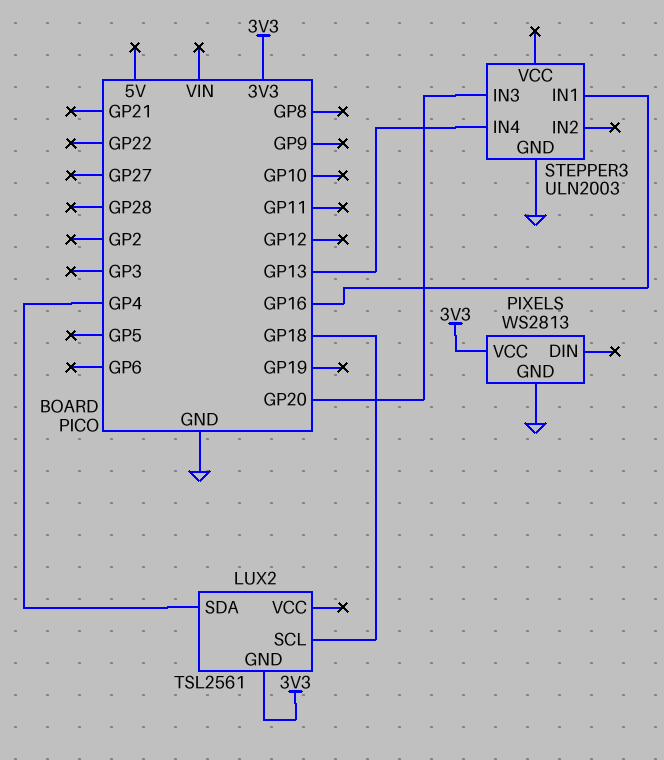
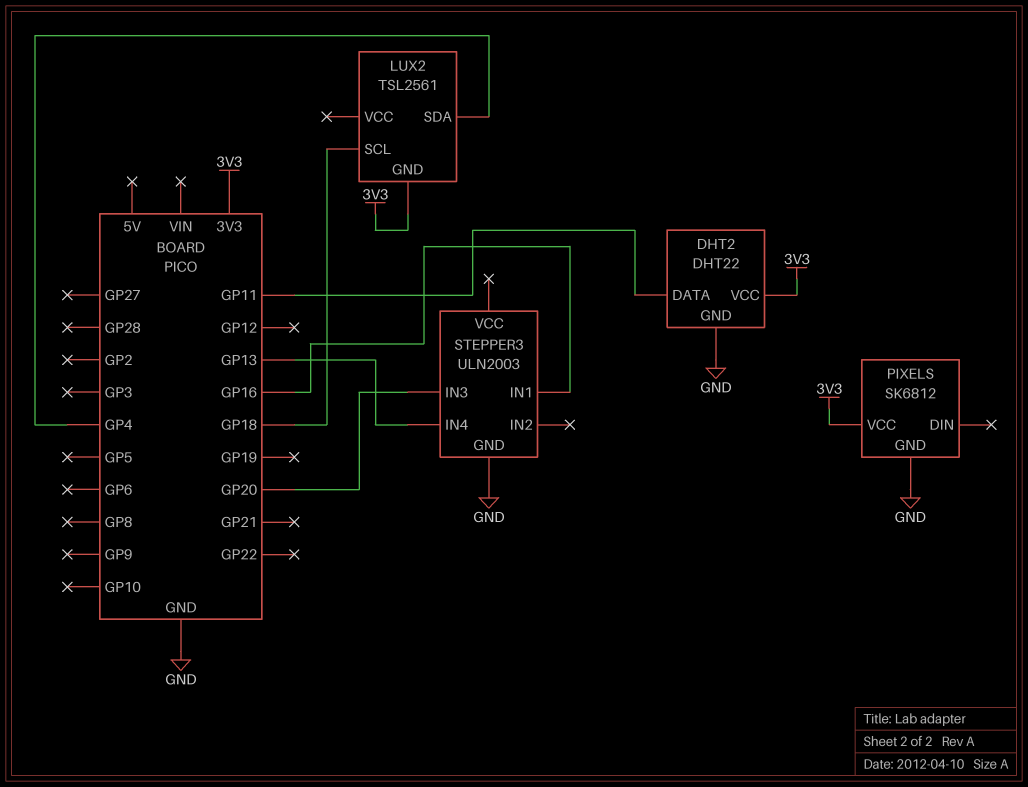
DHT2: none -> DHT22
DHT2 pin DATA: none -> GP11
DHT2 pin GND: none -> GND
DHT2 pin VCC: none -> 3V3
PIXELS: WS2813 -> SK6812

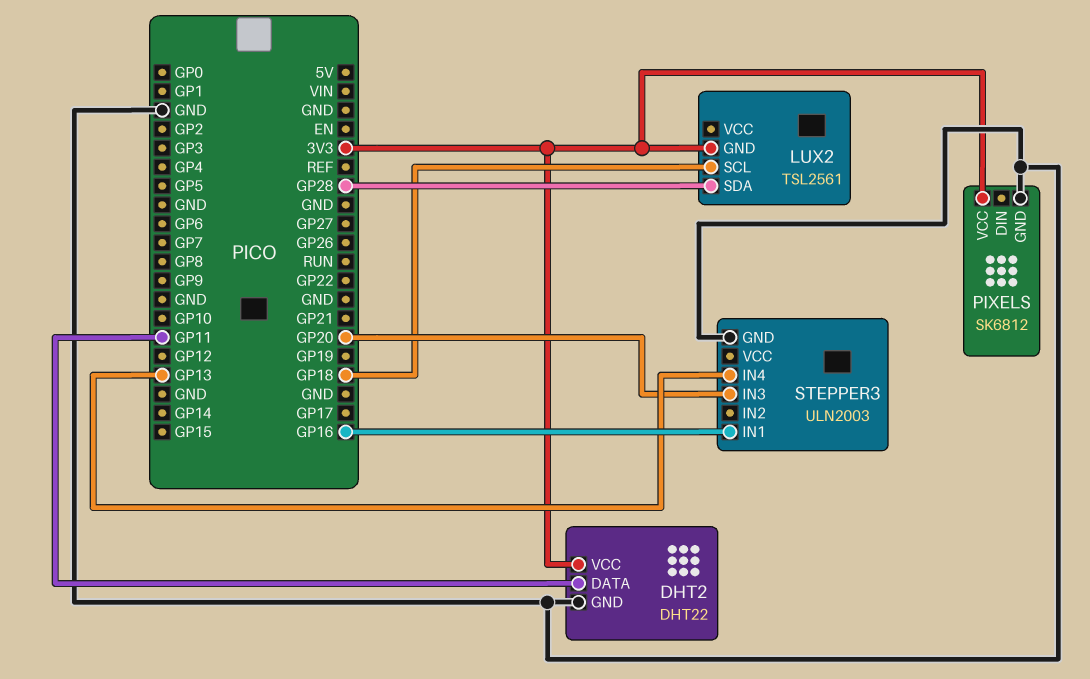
LUX2 pin SDA: GP4 -> GP28

